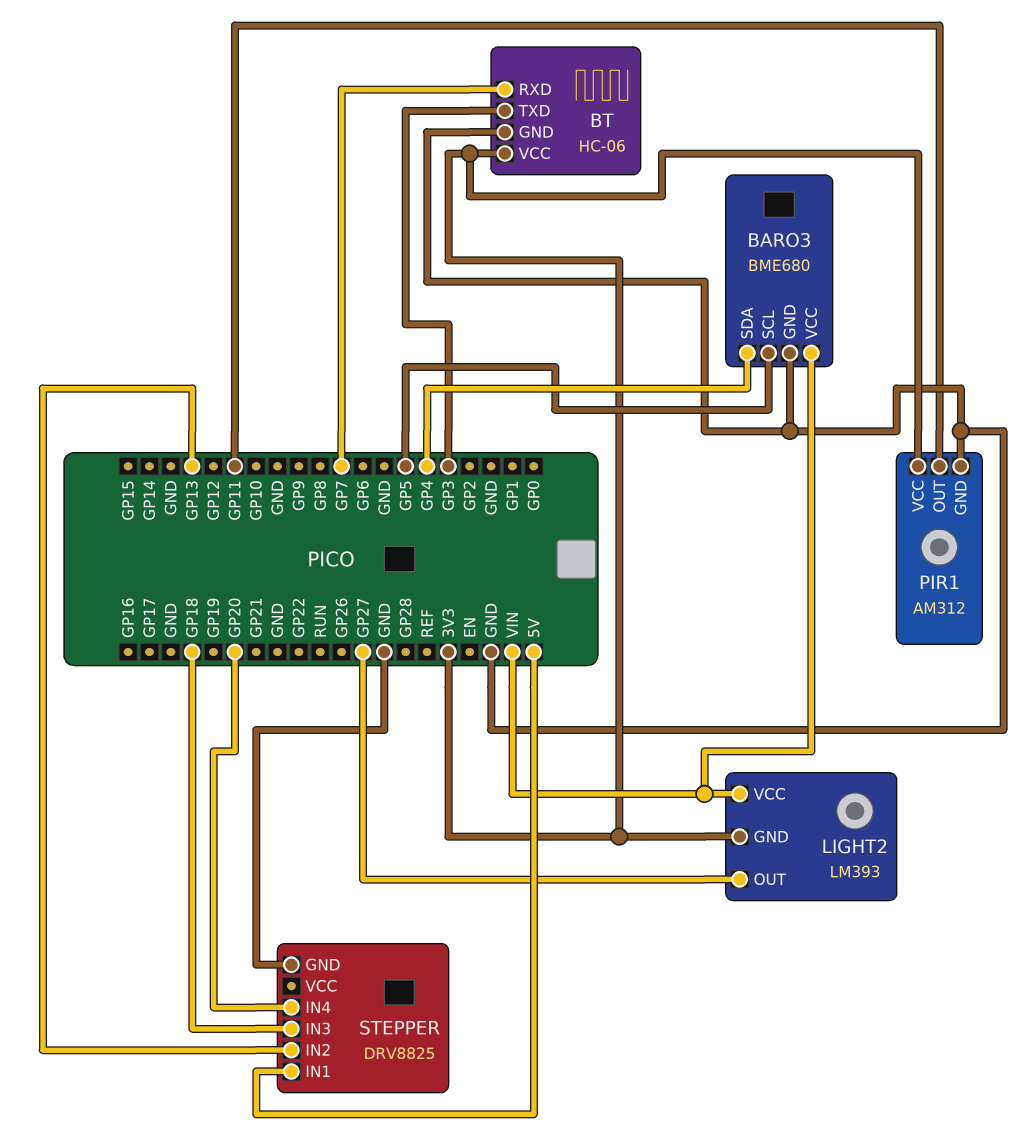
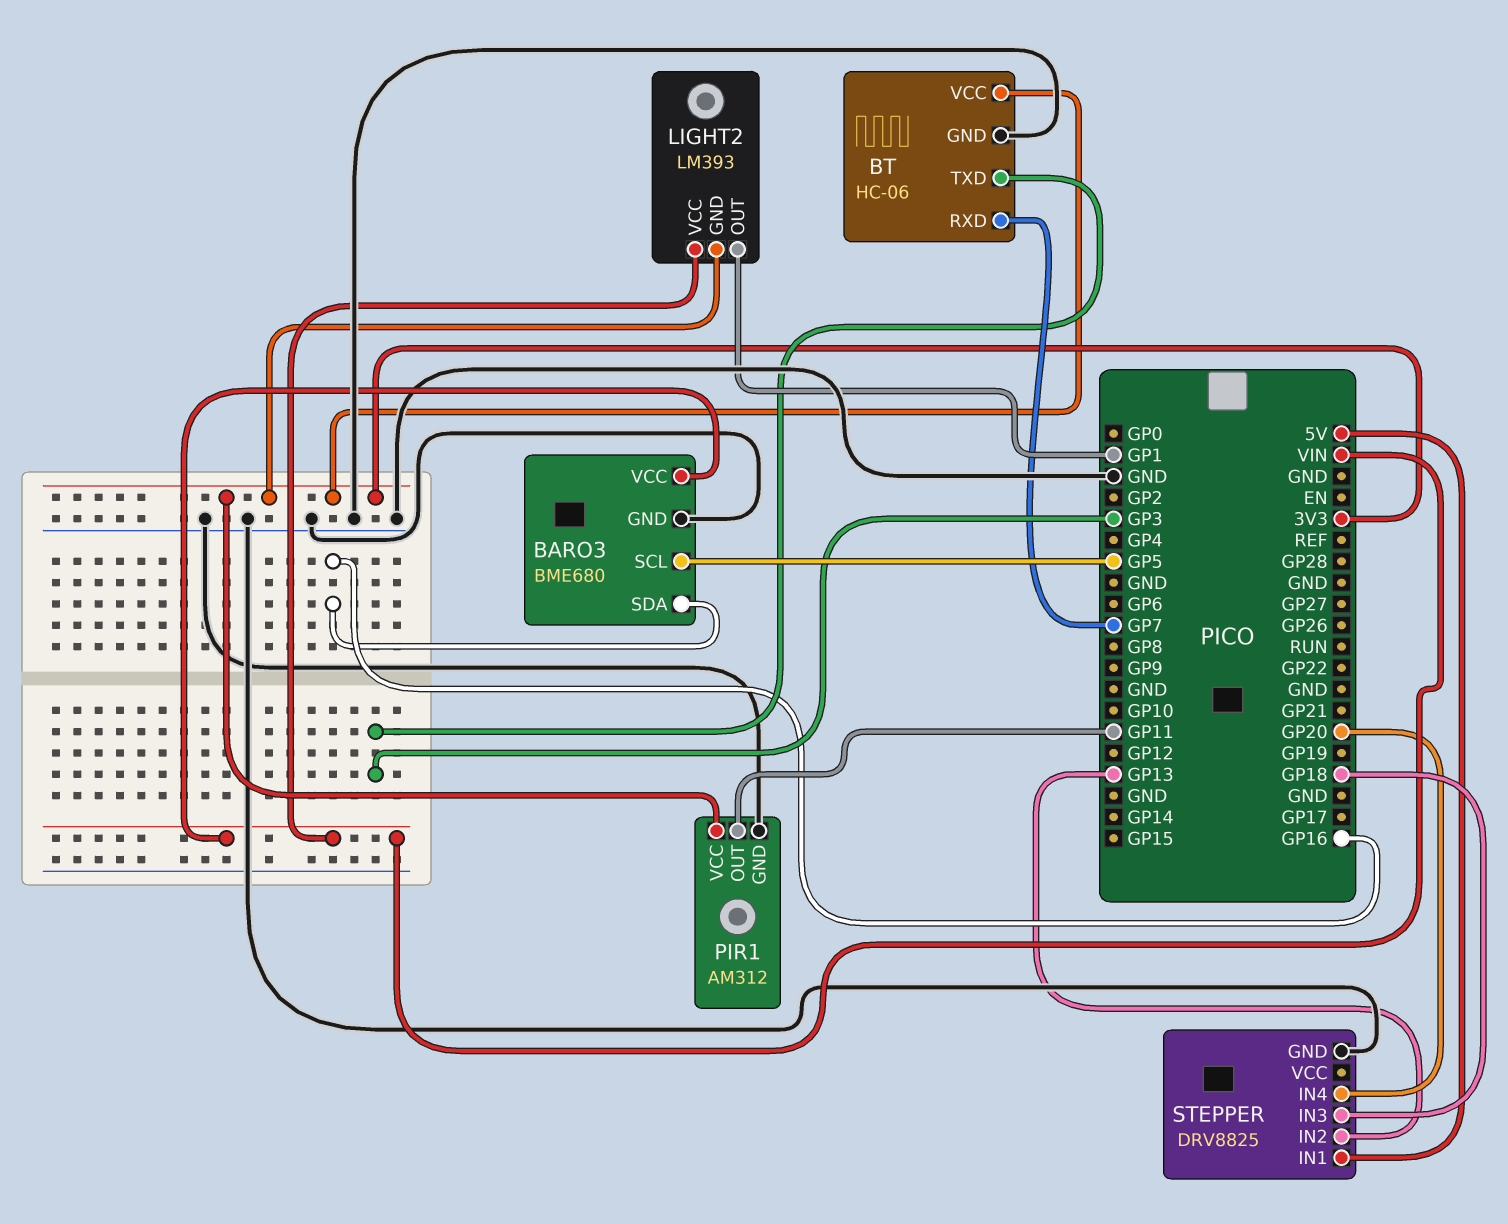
BARO3 pin SDA: GP4 -> GP16
LIGHT2 pin OUT: GP27 -> GP1

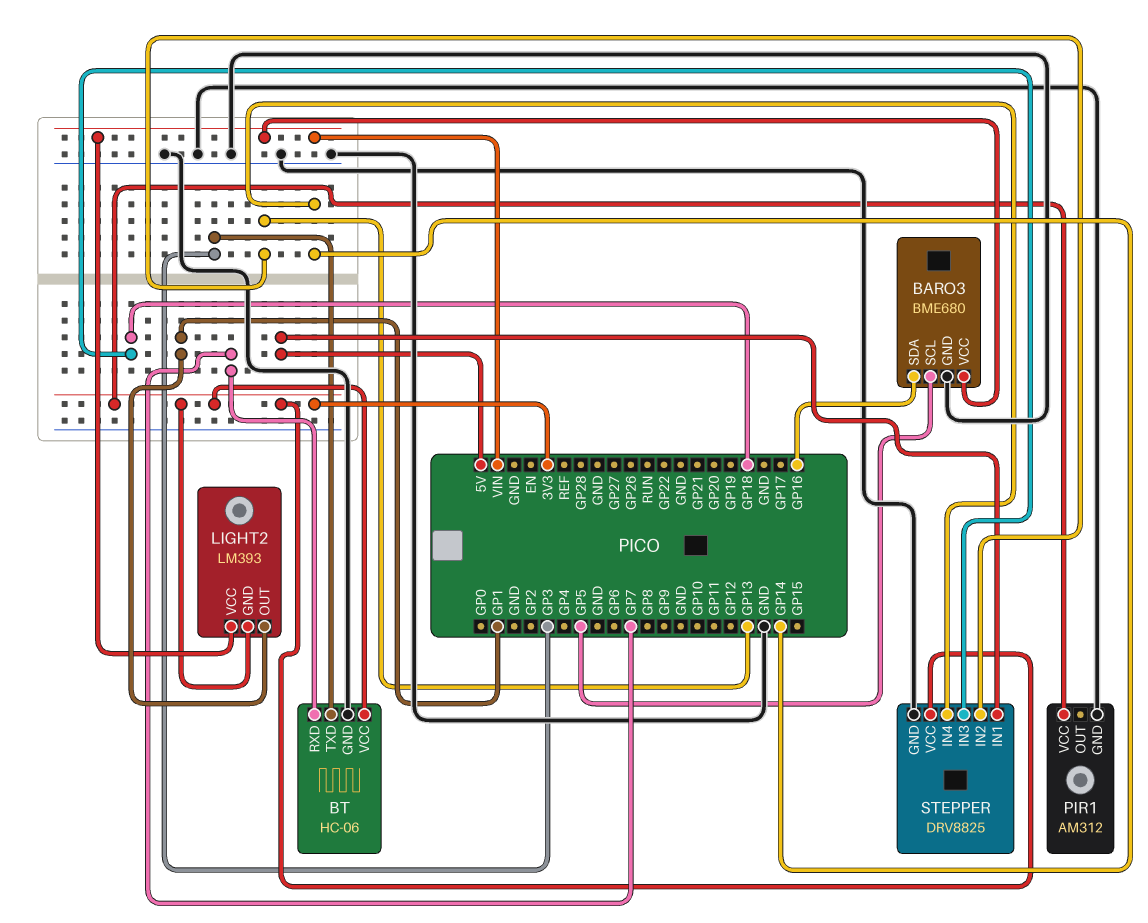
PIR1 pin OUT: GP11 -> none
STEPPER pin IN4: GP20 -> GP14
STEPPER pin VCC: none -> 3V3

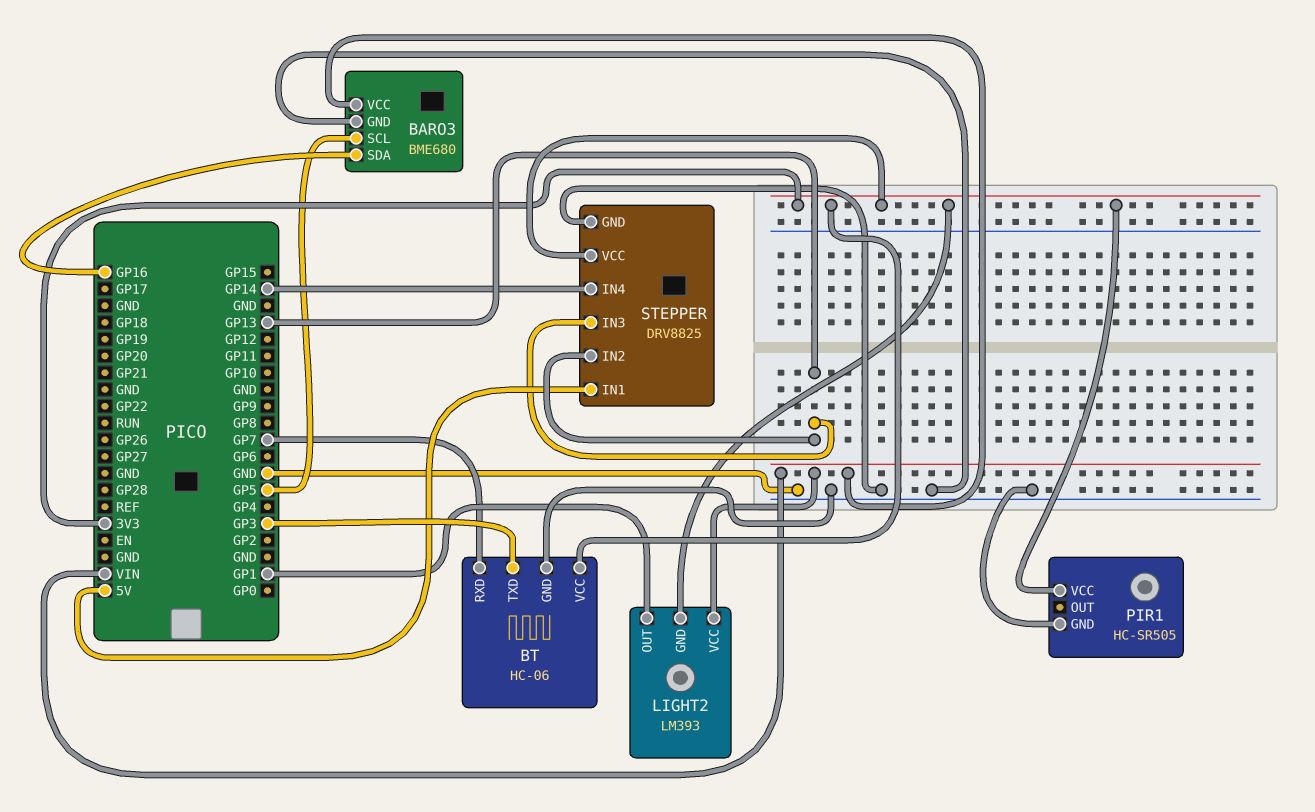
PIR1: AM312 -> HC-SR505
STEPPER pin IN3: GP18 -> GP13

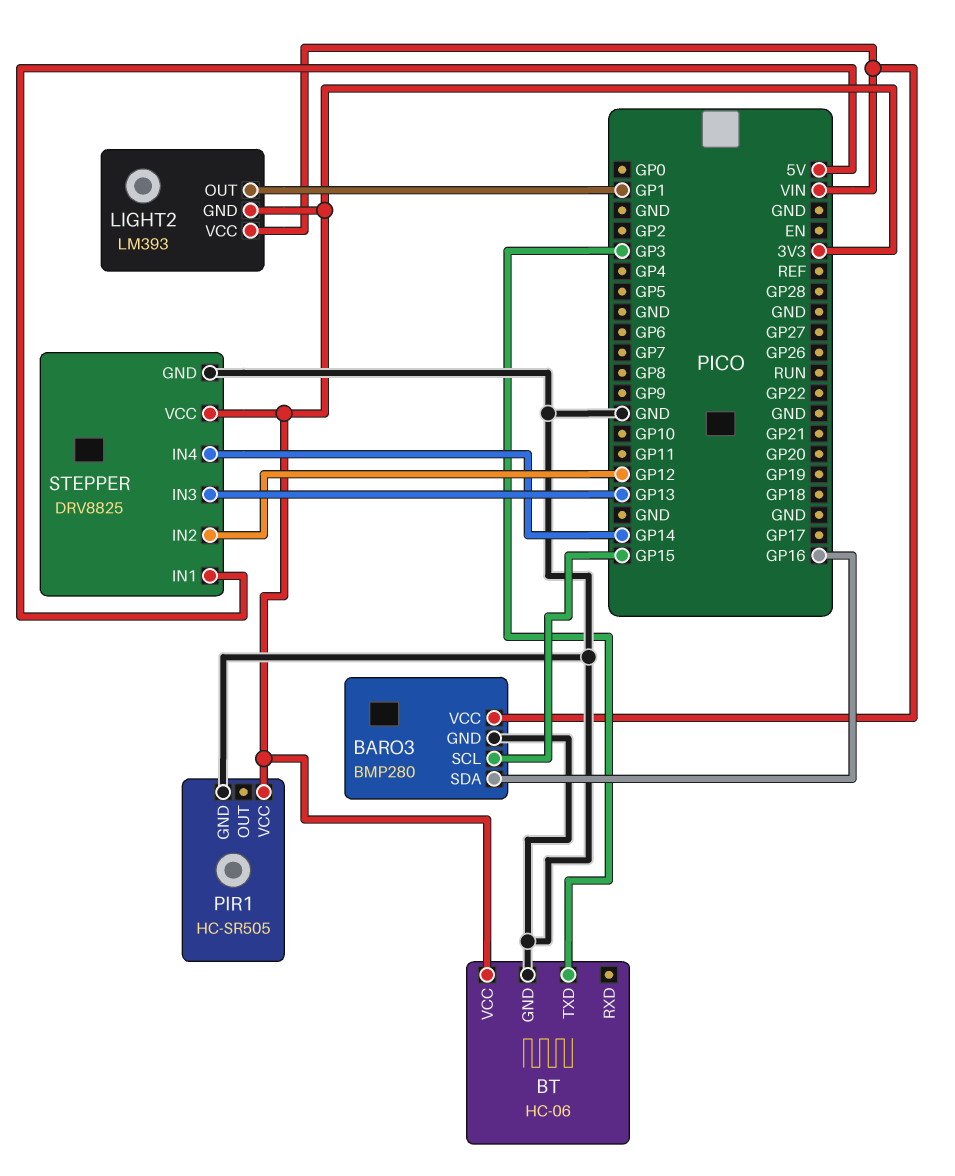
BARO3: BME680 -> BMP280
BARO3 pin SCL: GP5 -> GP15
BT pin RXD: GP7 -> none
STEPPER pin IN2: GP13 -> GP12

